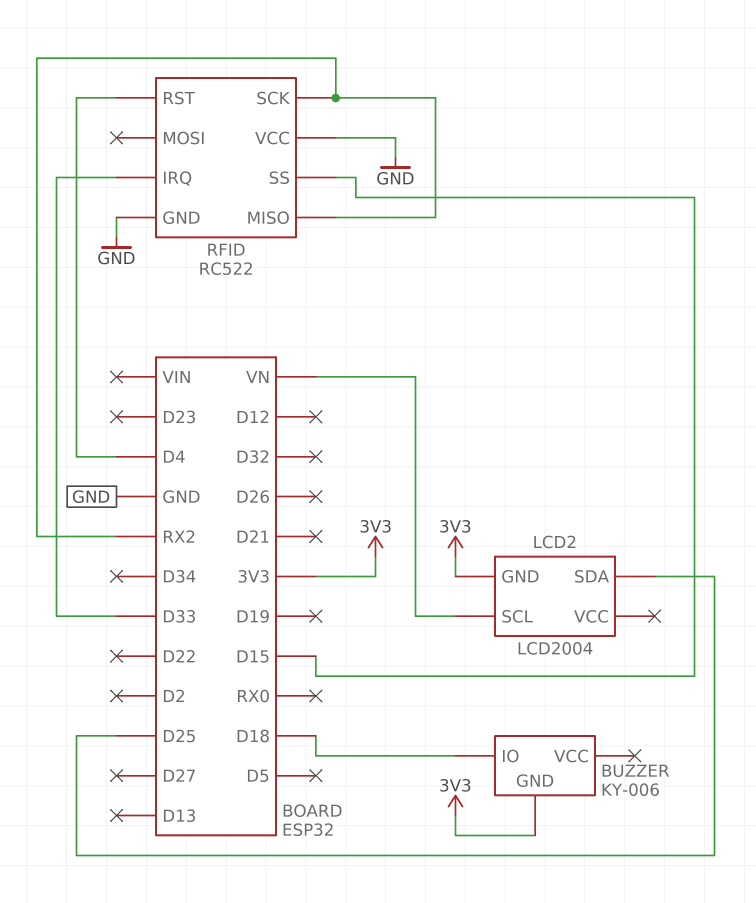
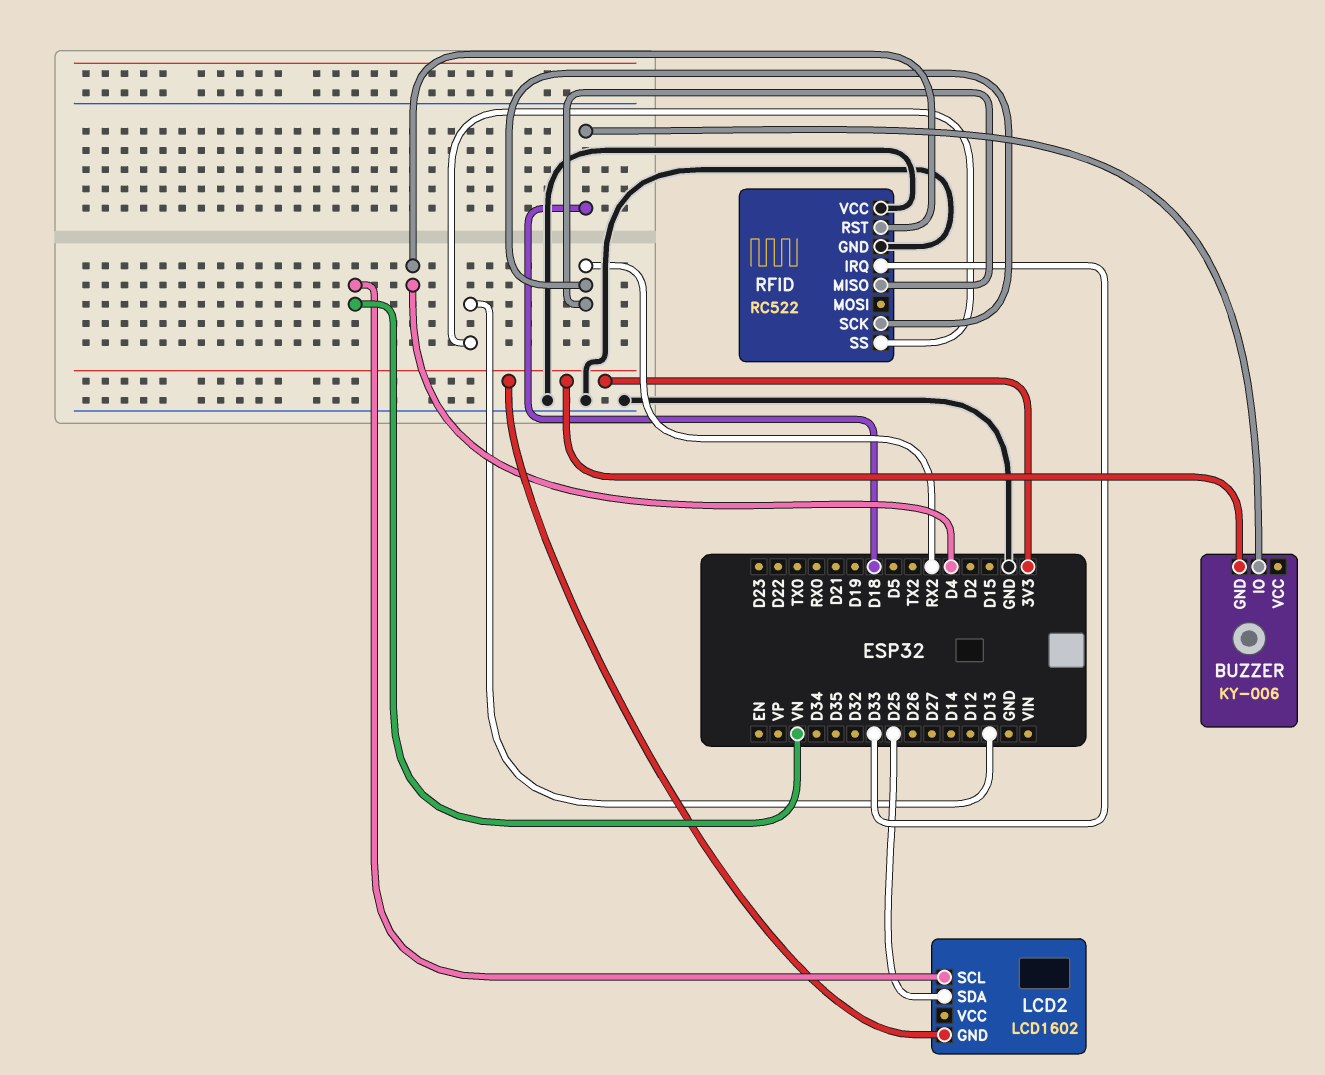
LCD2: LCD2004 -> LCD1602
RFID pin SS: D15 -> D13

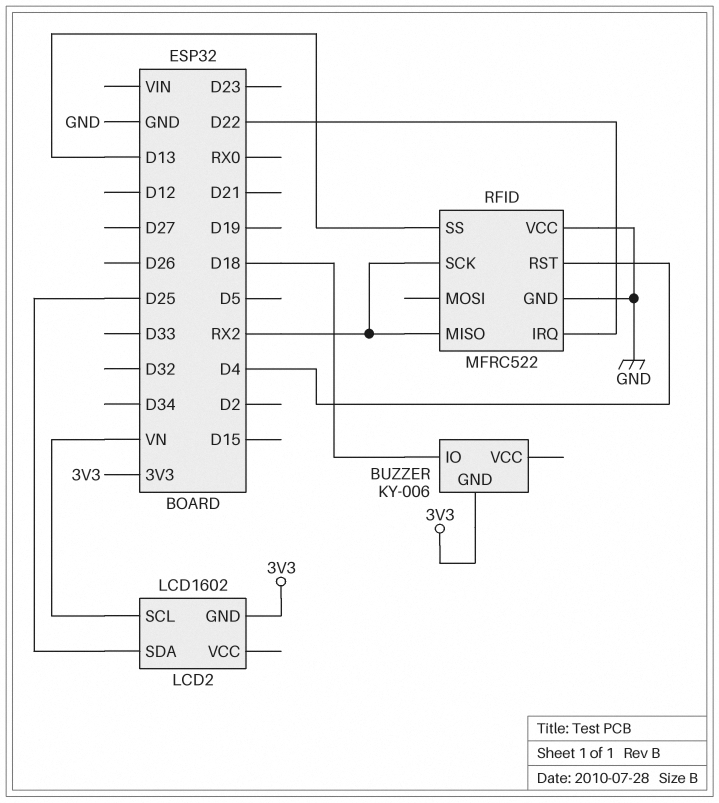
RFID: RC522 -> MFRC522
RFID pin IRQ: D33 -> D22

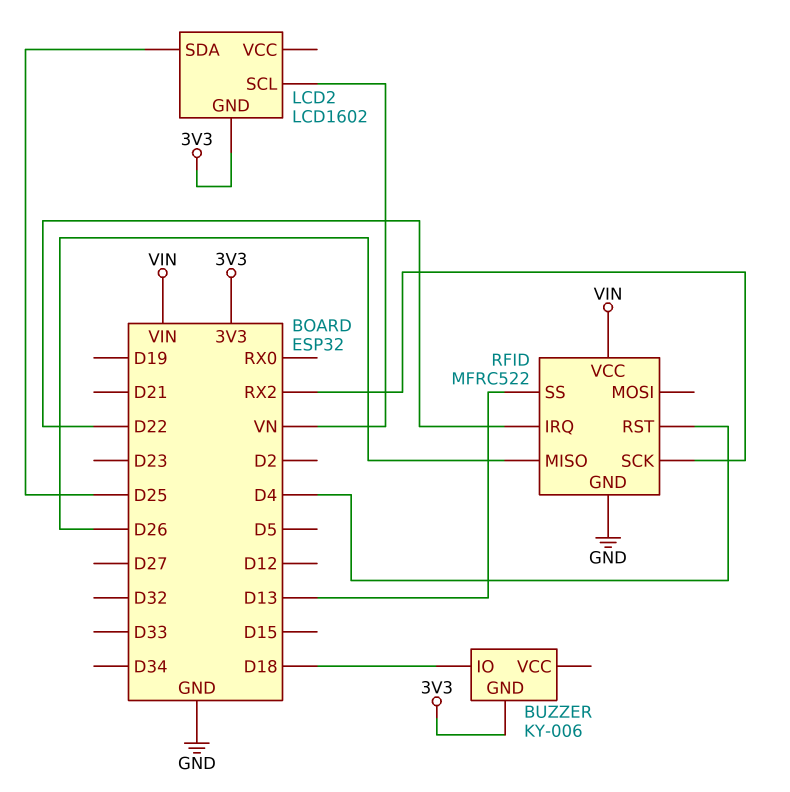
RFID pin MISO: RX2 -> D26
RFID pin VCC: GND -> VIN

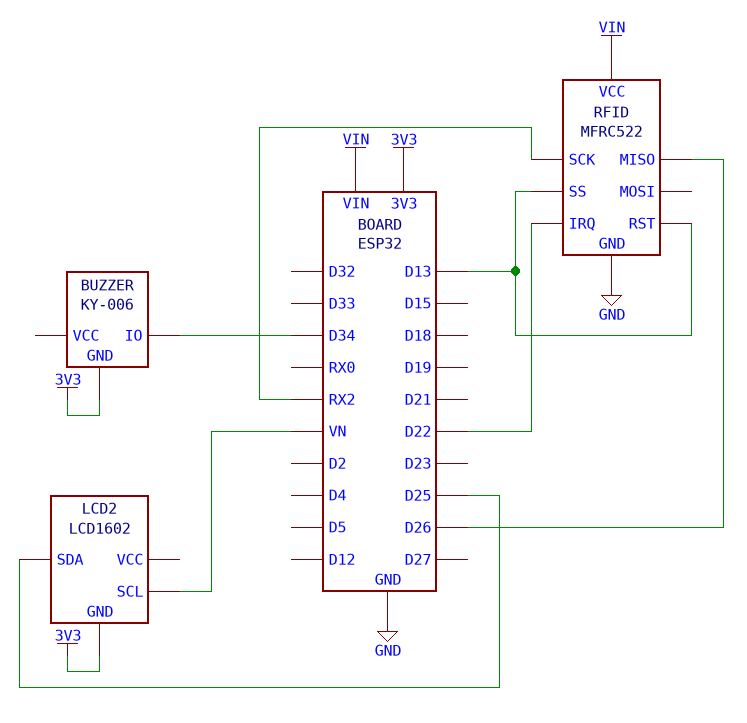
BUZZER pin IO: D18 -> D34
RFID pin RST: D4 -> D13

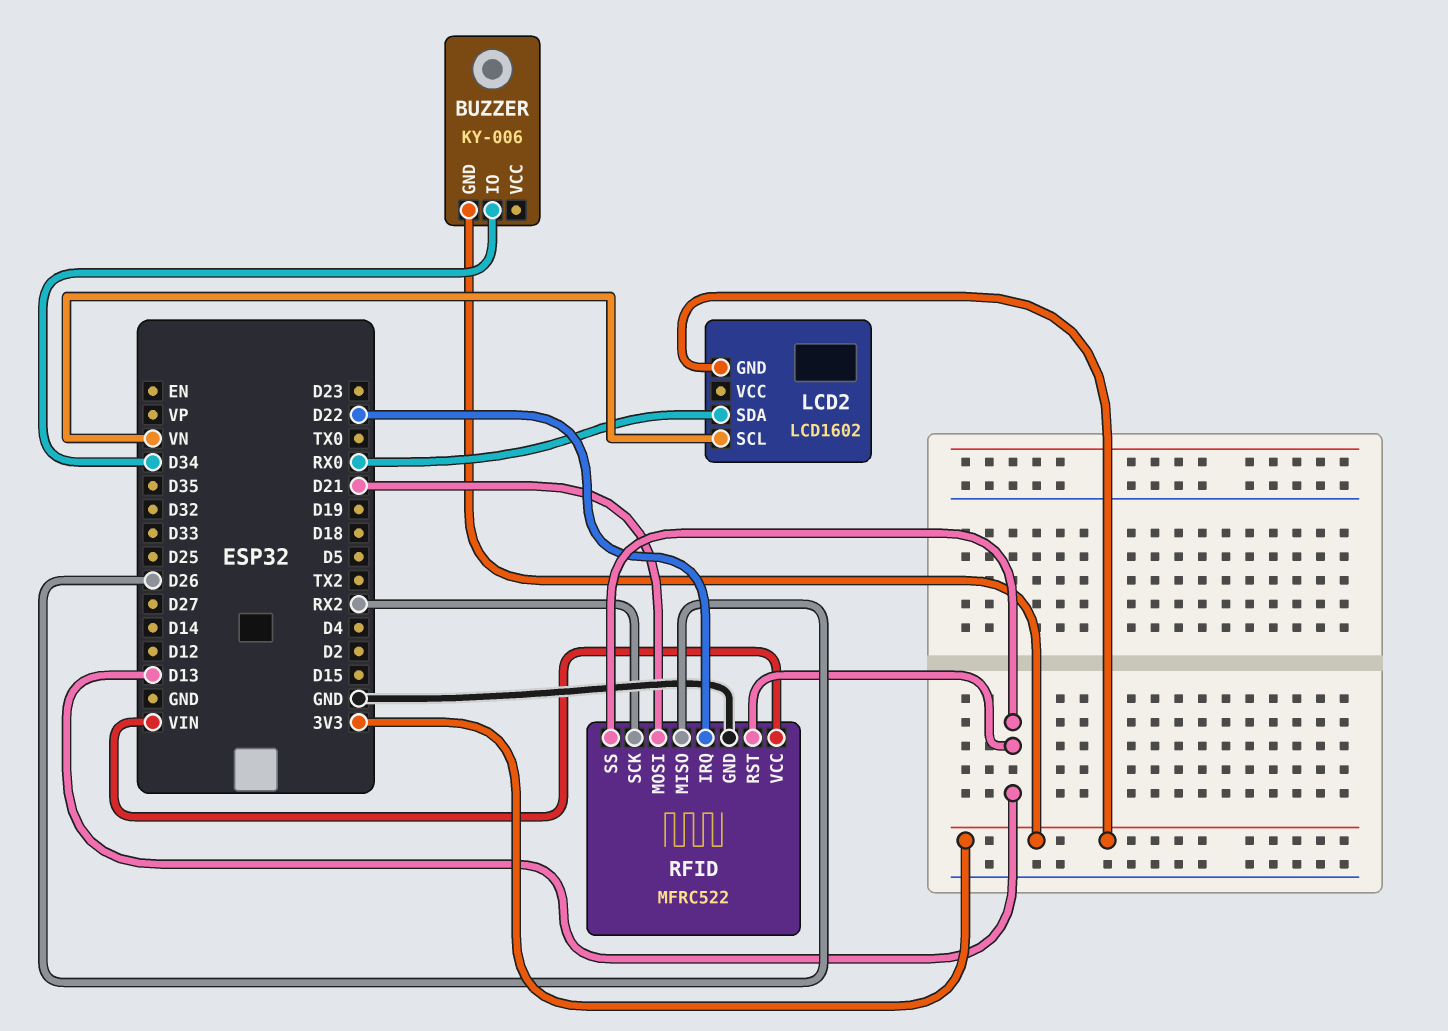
LCD2 pin SDA: D25 -> RX0
RFID pin MOSI: none -> D21

